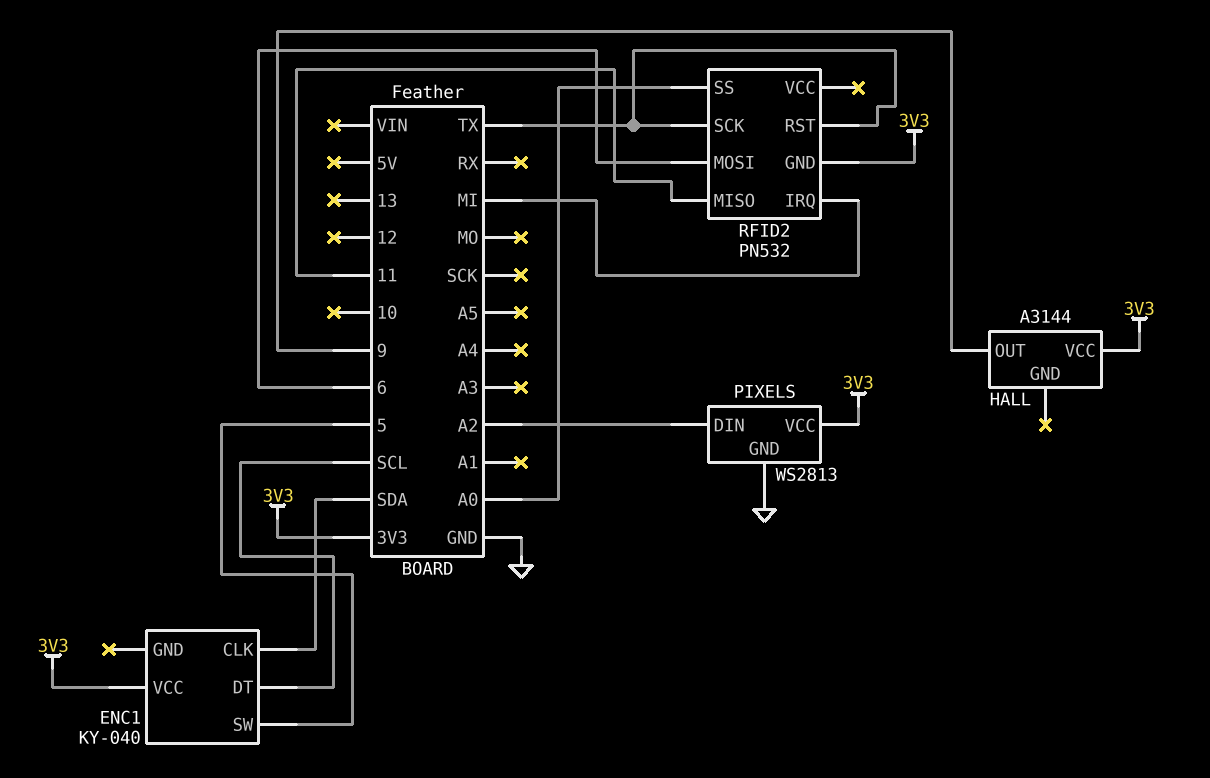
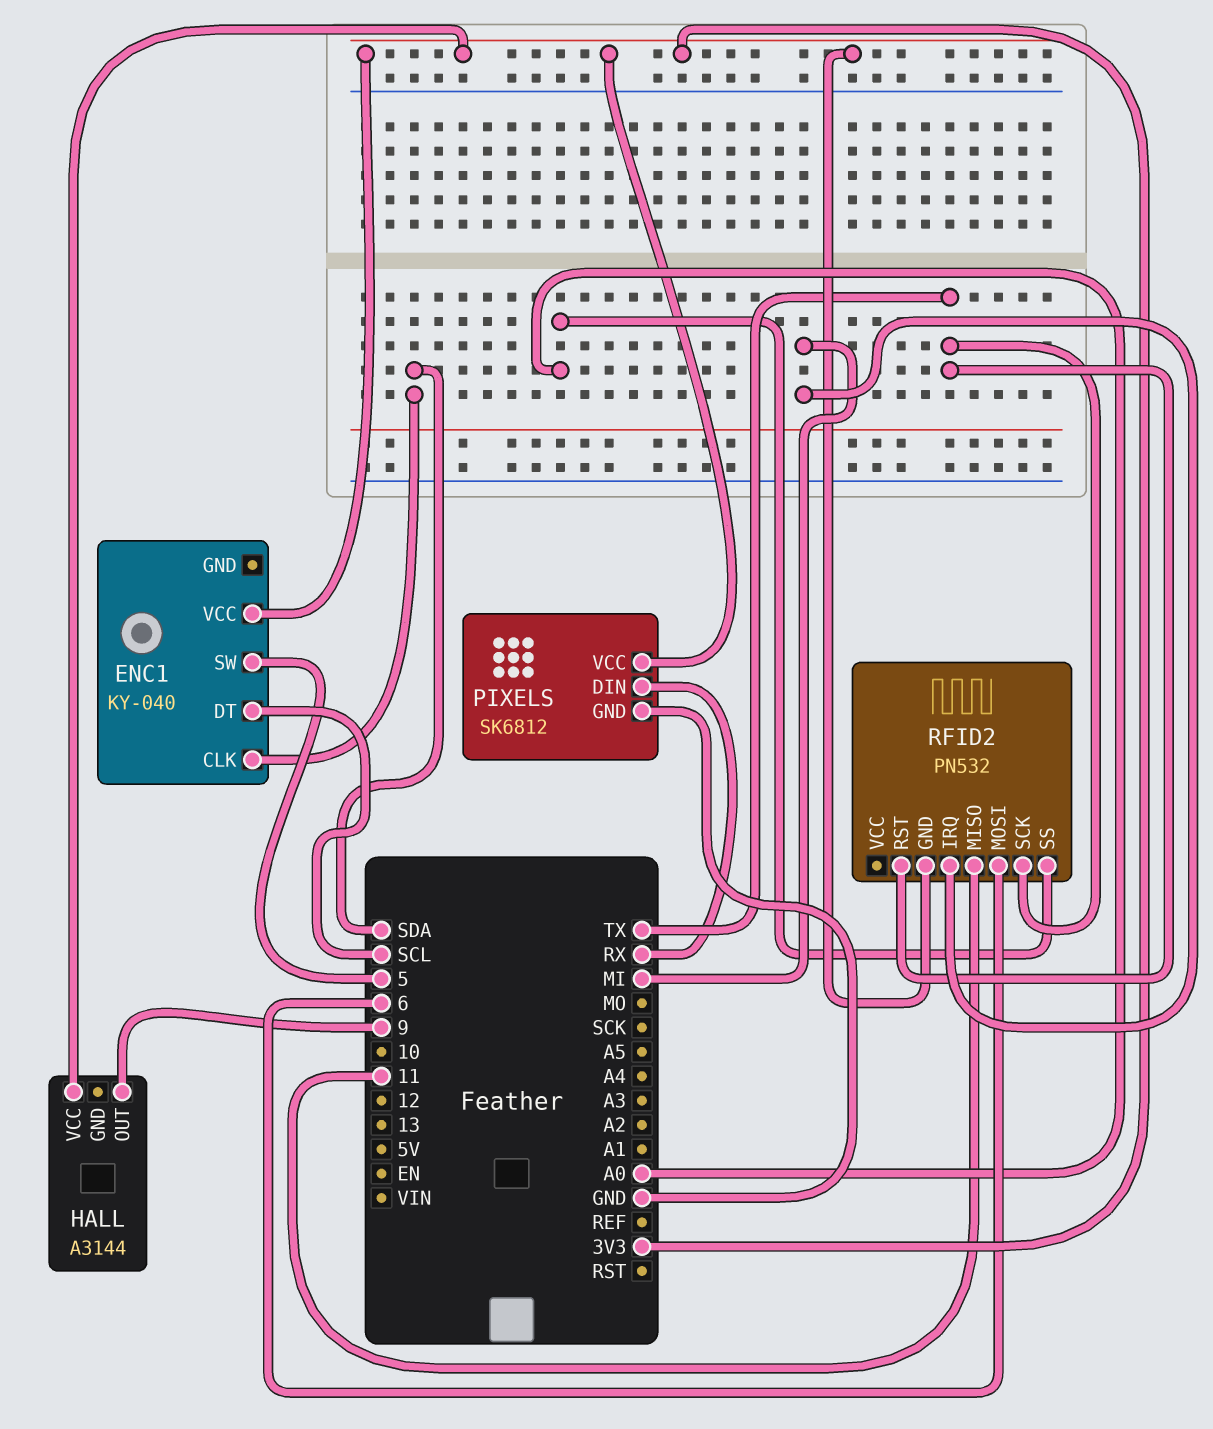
PIXELS: WS2813 -> SK6812
PIXELS pin DIN: A2 -> RX

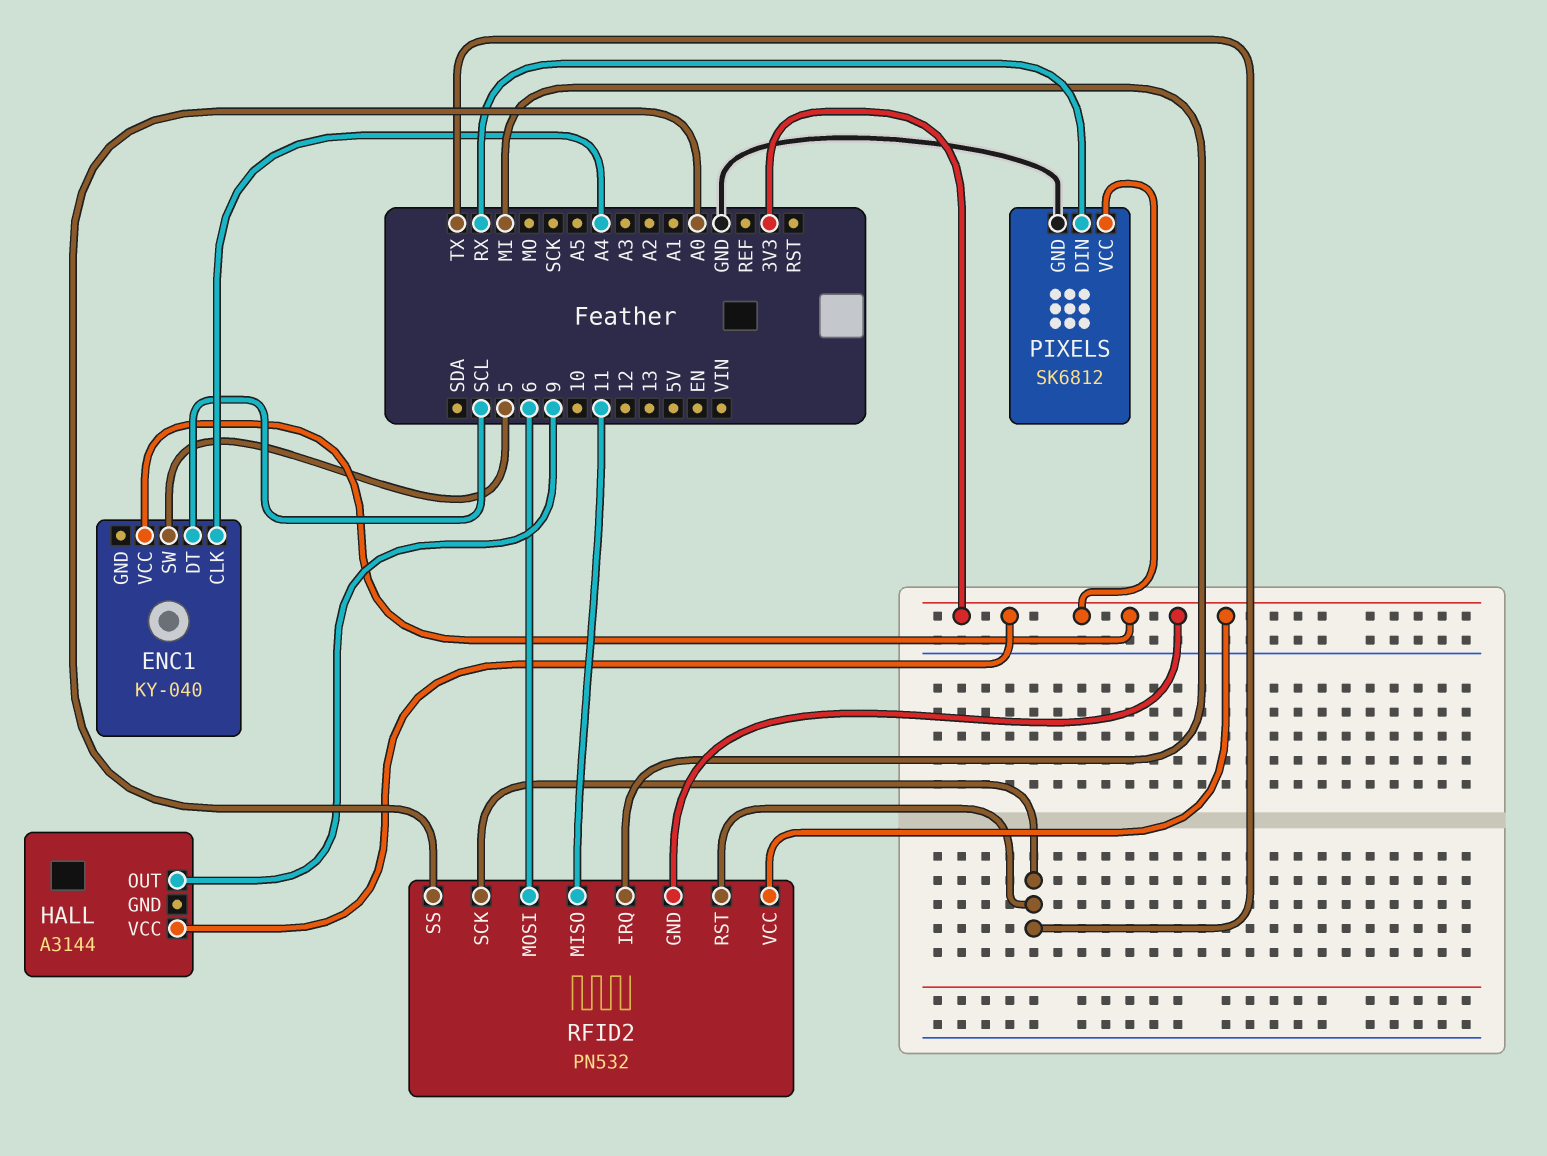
ENC1 pin CLK: SDA -> A4
RFID2 pin VCC: none -> 3V3

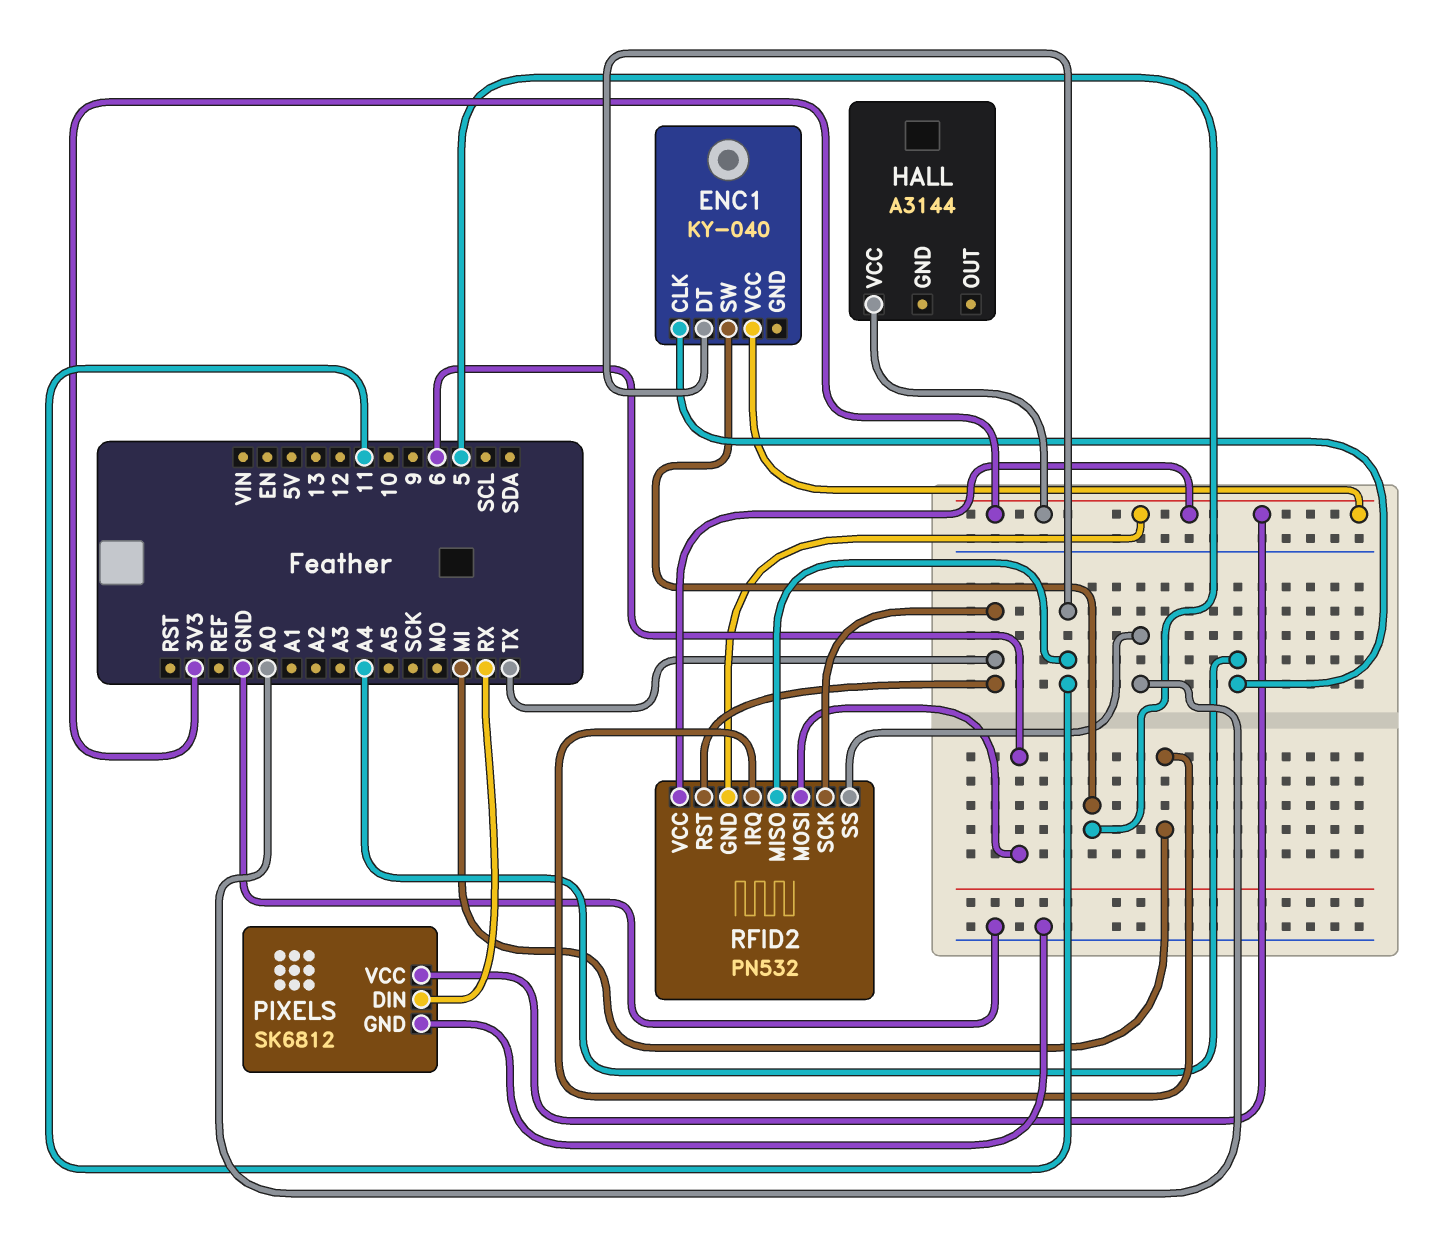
ENC1 pin DT: SCL -> 11
HALL pin OUT: 9 -> none

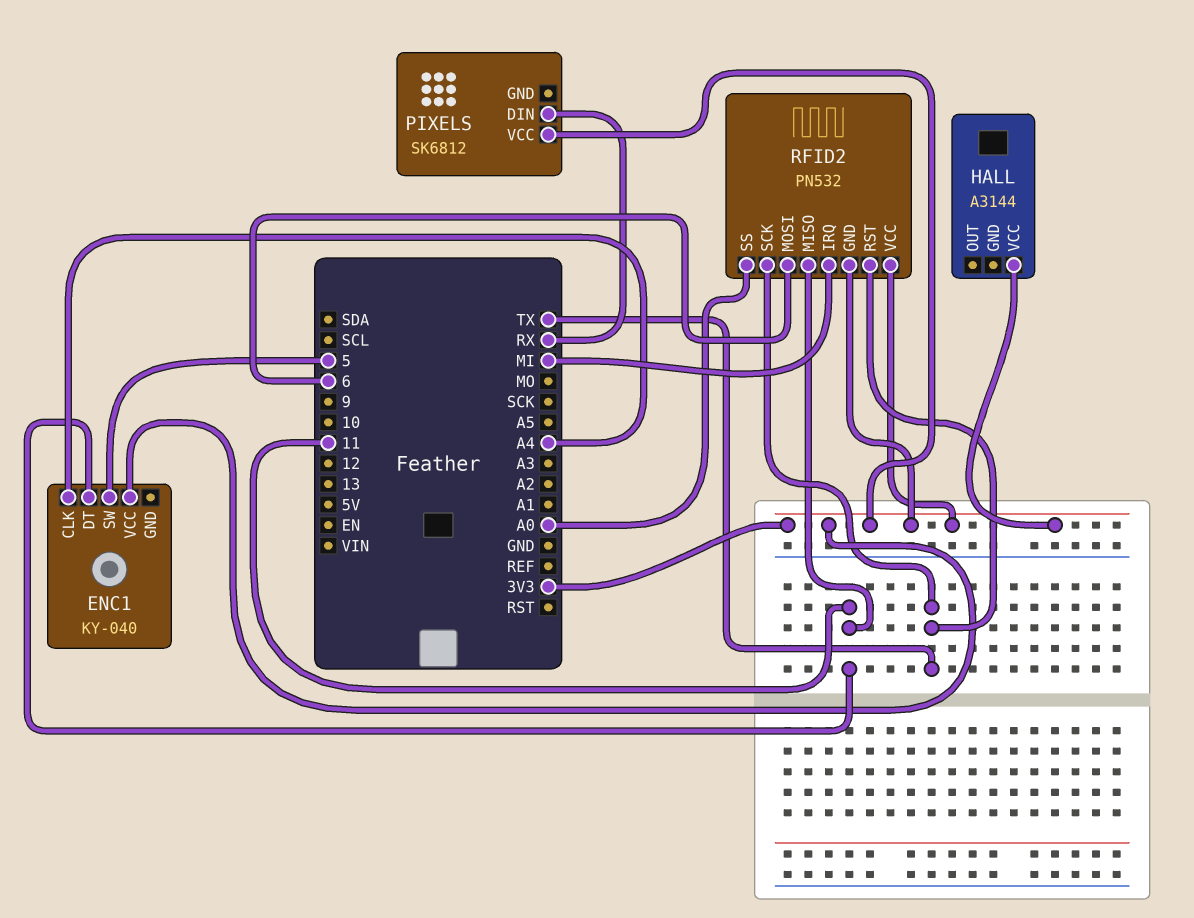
PIXELS pin GND: GND -> none

